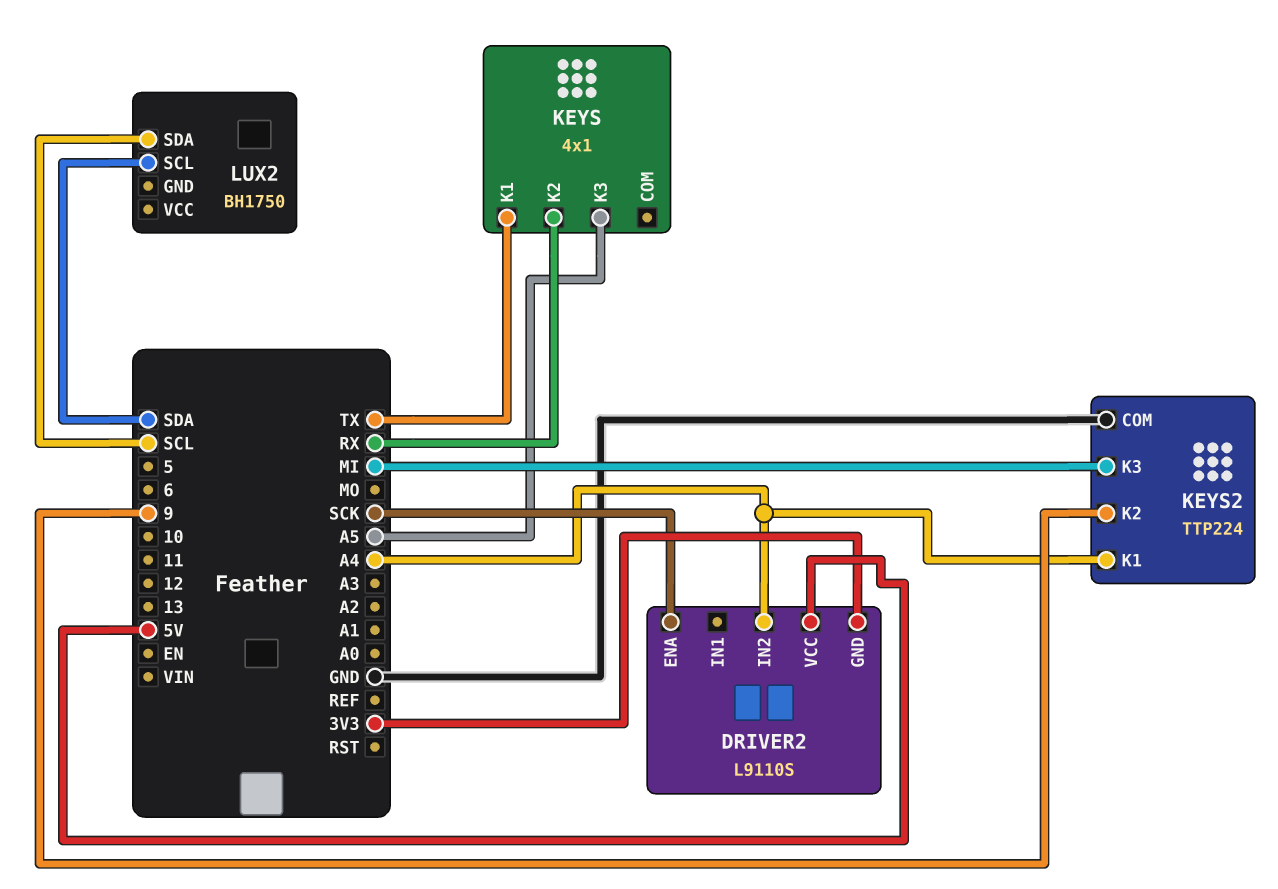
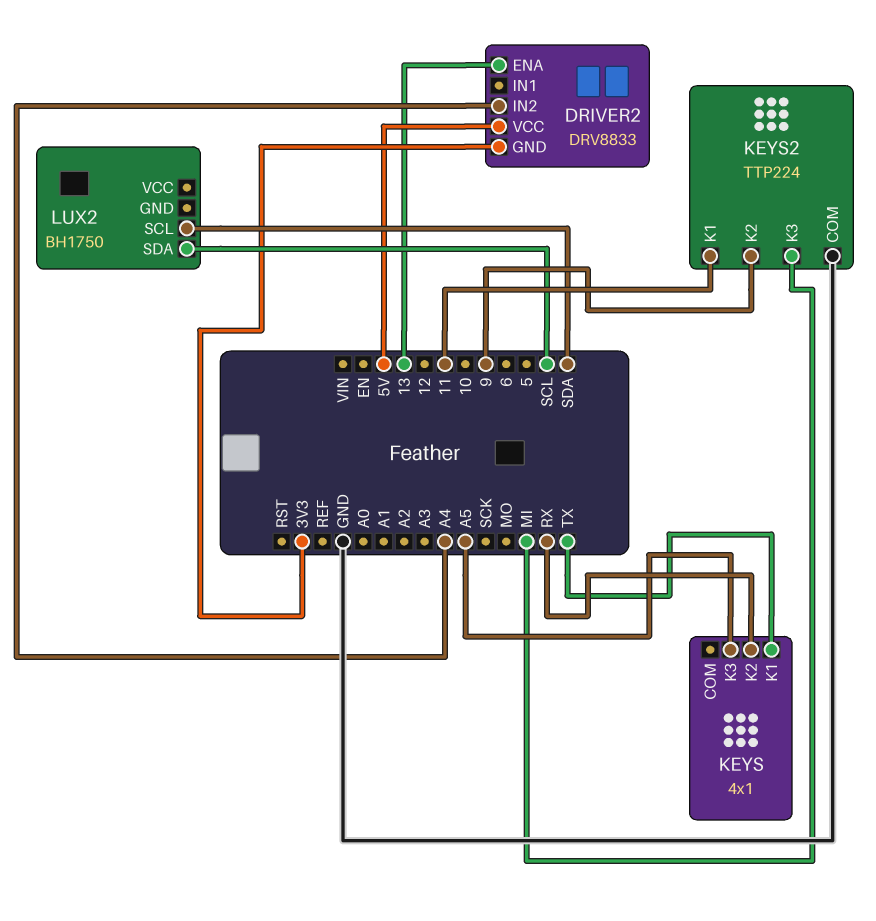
DRIVER2: L9110S -> DRV8833
DRIVER2 pin ENA: SCK -> 13
KEYS2 pin K1: A4 -> 11

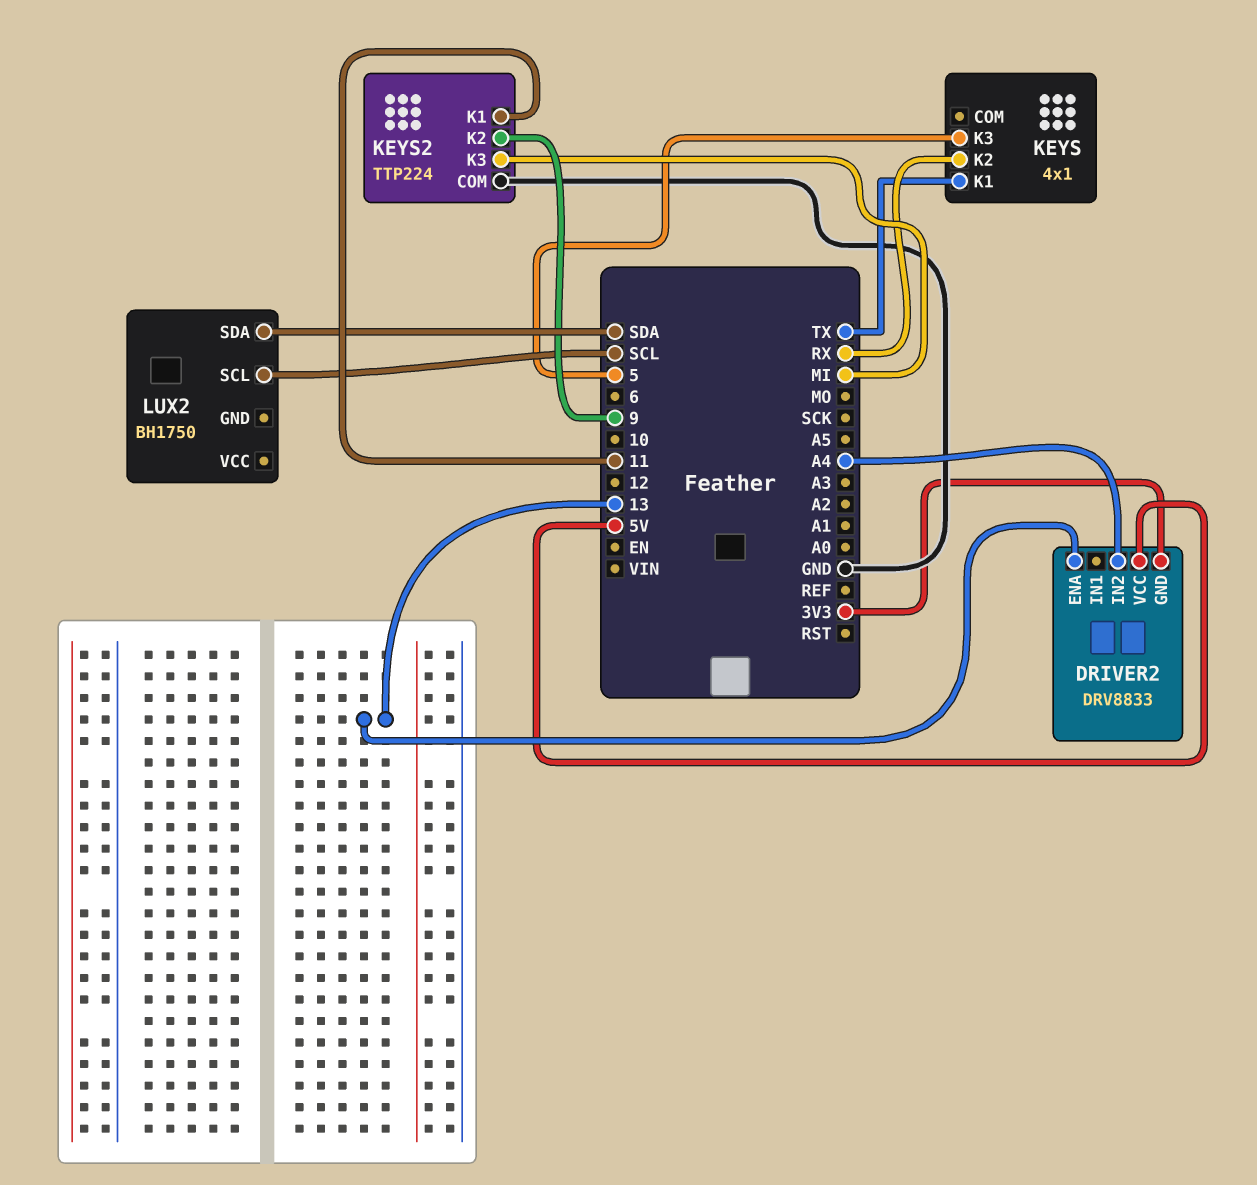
KEYS pin K3: A5 -> 5
LUX2 pin SCL: SDA -> SCL
LUX2 pin SDA: SCL -> SDA

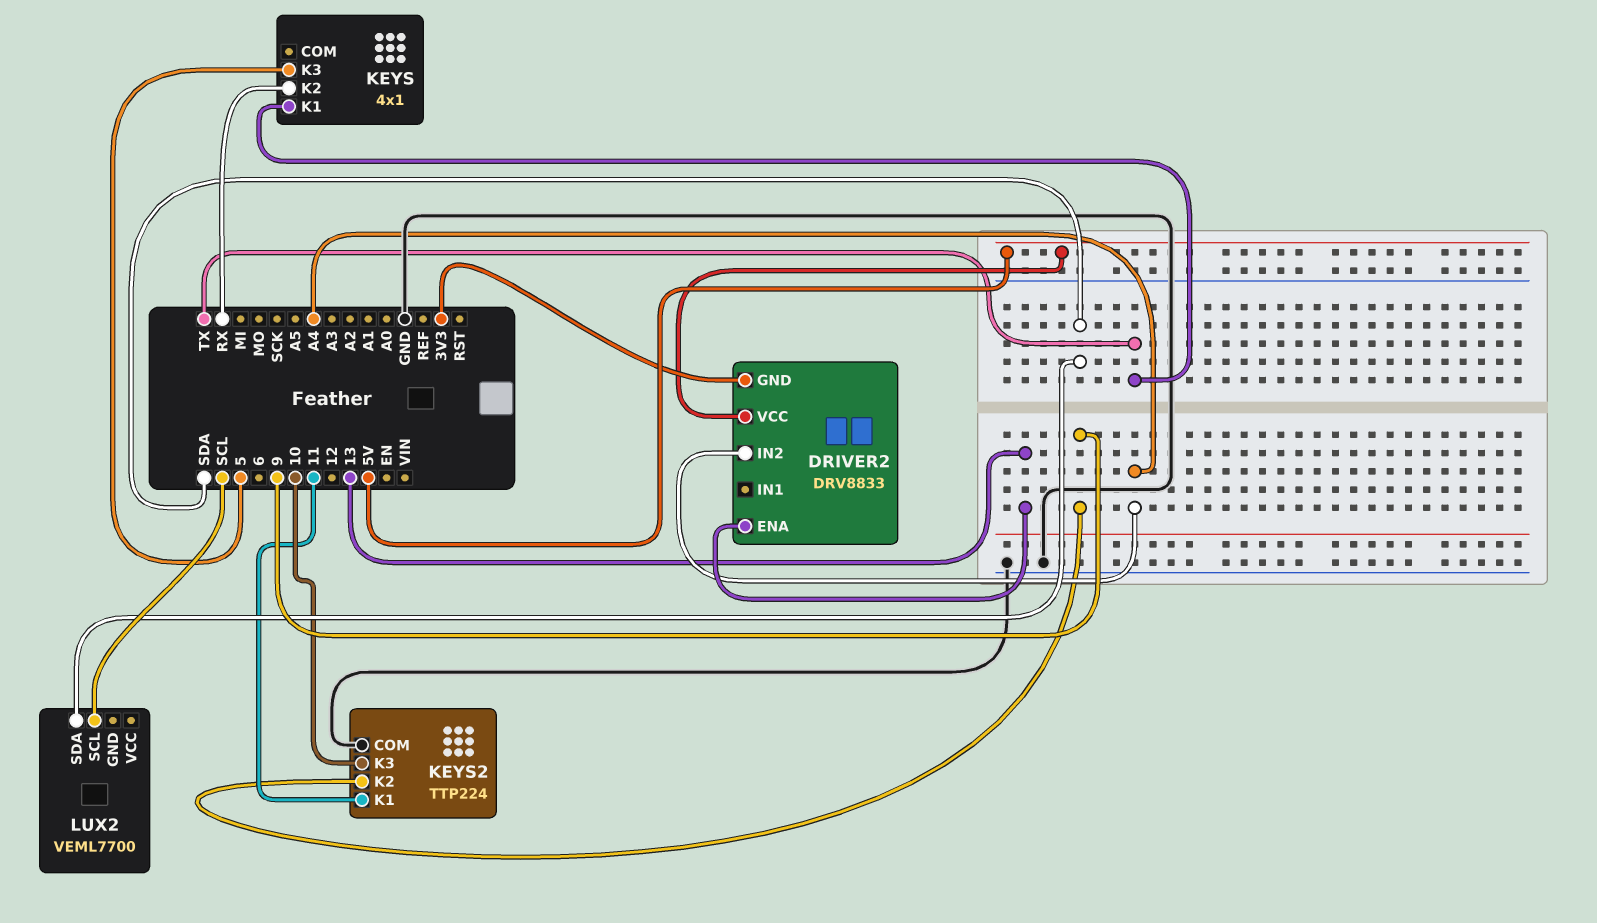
KEYS2 pin K3: MI -> 10
LUX2: BH1750 -> VEML7700

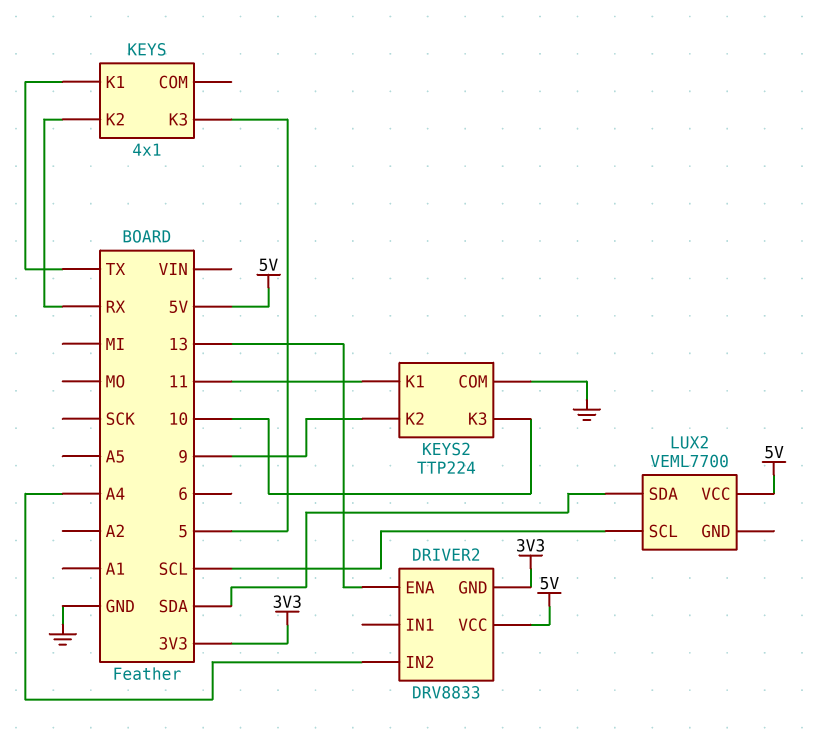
LUX2 pin VCC: none -> 5V

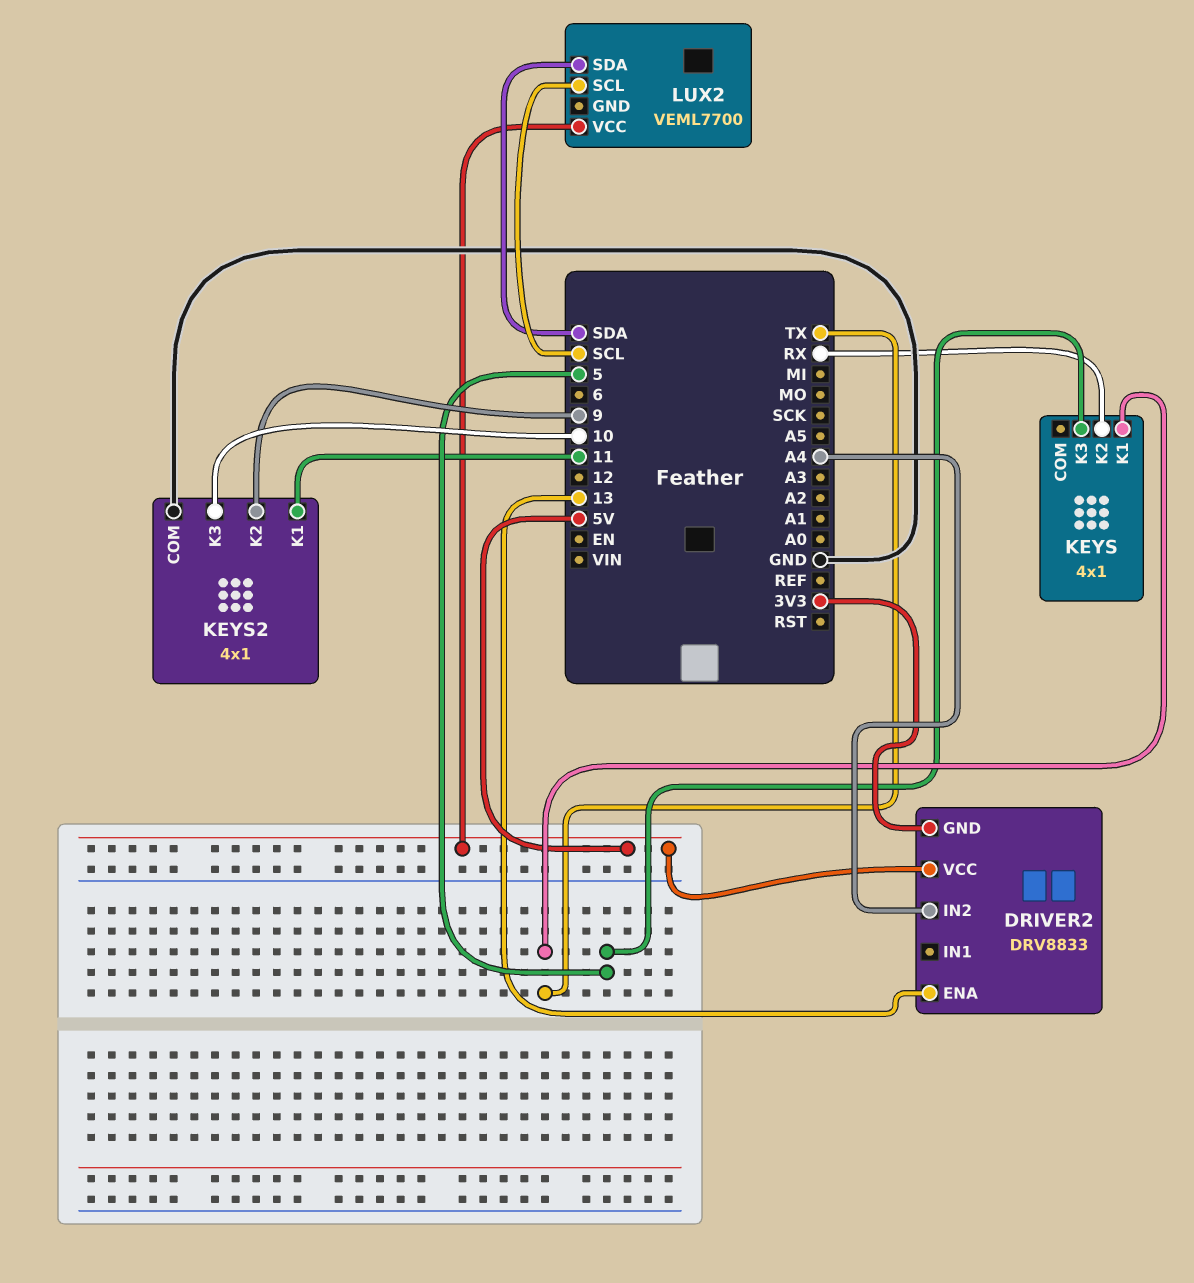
KEYS2: TTP224 -> 4x1

